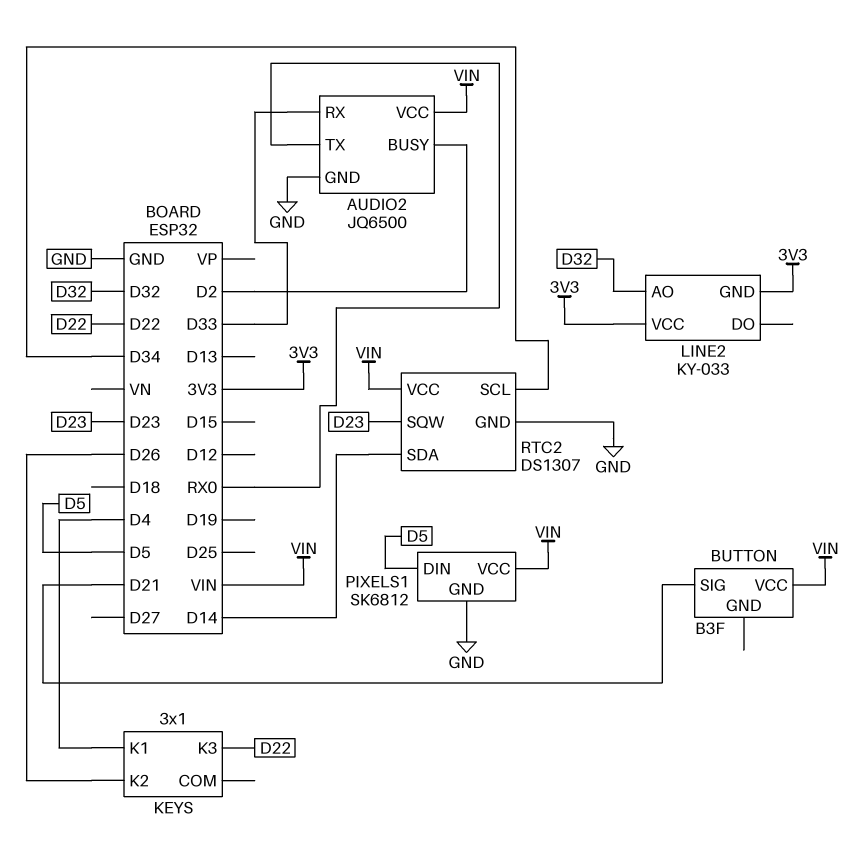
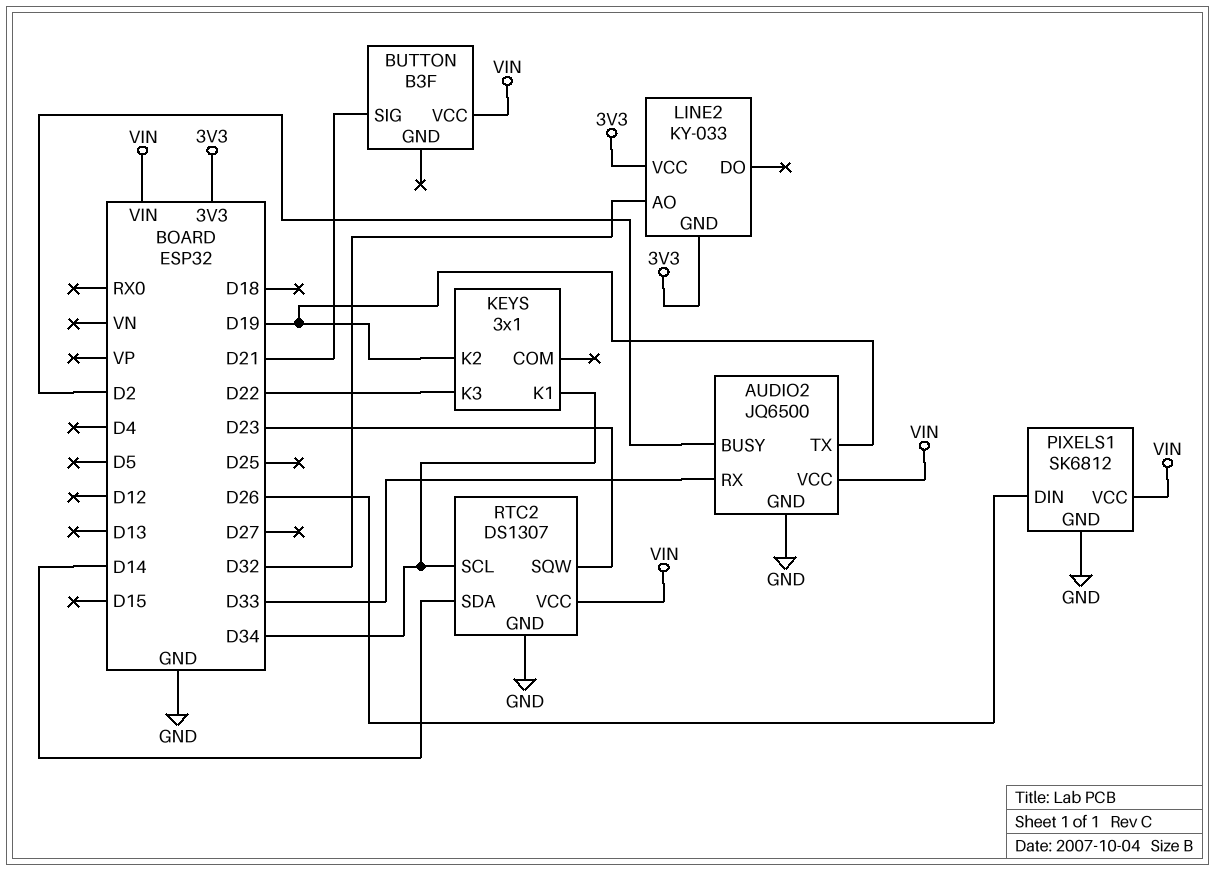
AUDIO2 pin TX: RX0 -> D19
KEYS pin K1: D4 -> D34
KEYS pin K2: D26 -> D19
PIXELS1 pin DIN: D5 -> D26

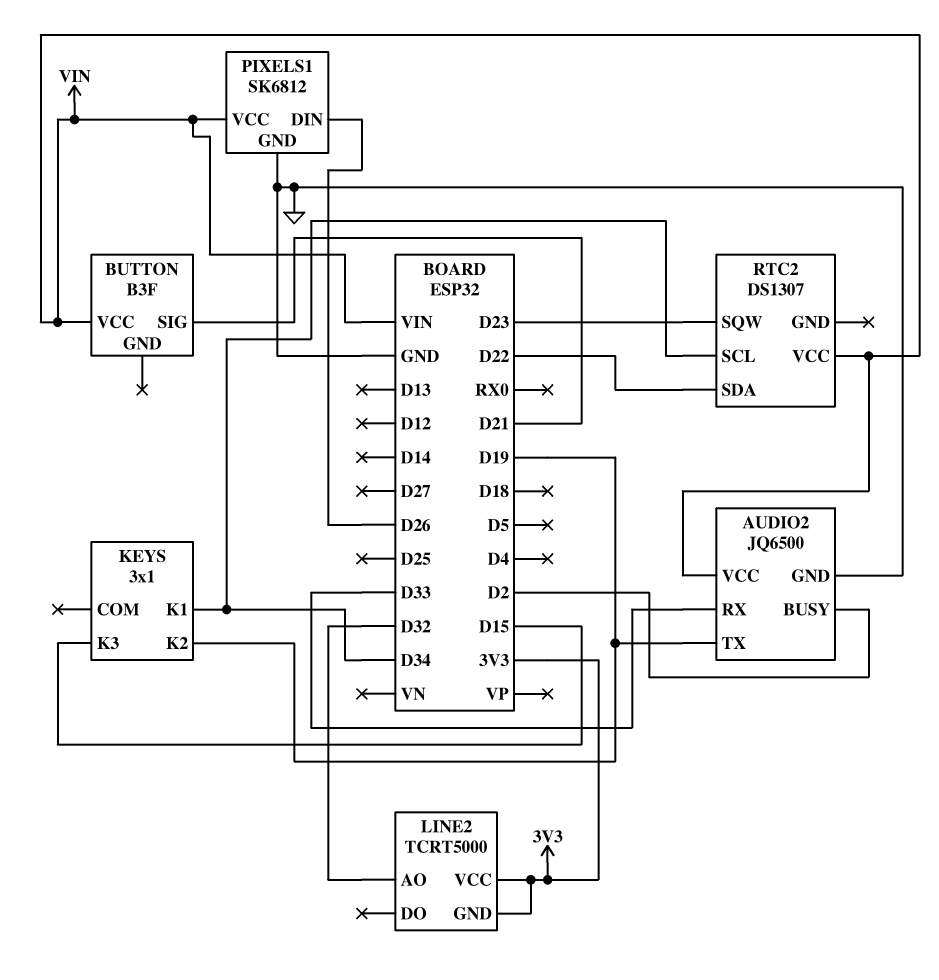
KEYS pin K3: D22 -> D15
LINE2: KY-033 -> TCRT5000
RTC2 pin GND: GND -> none
RTC2 pin SDA: D14 -> D22

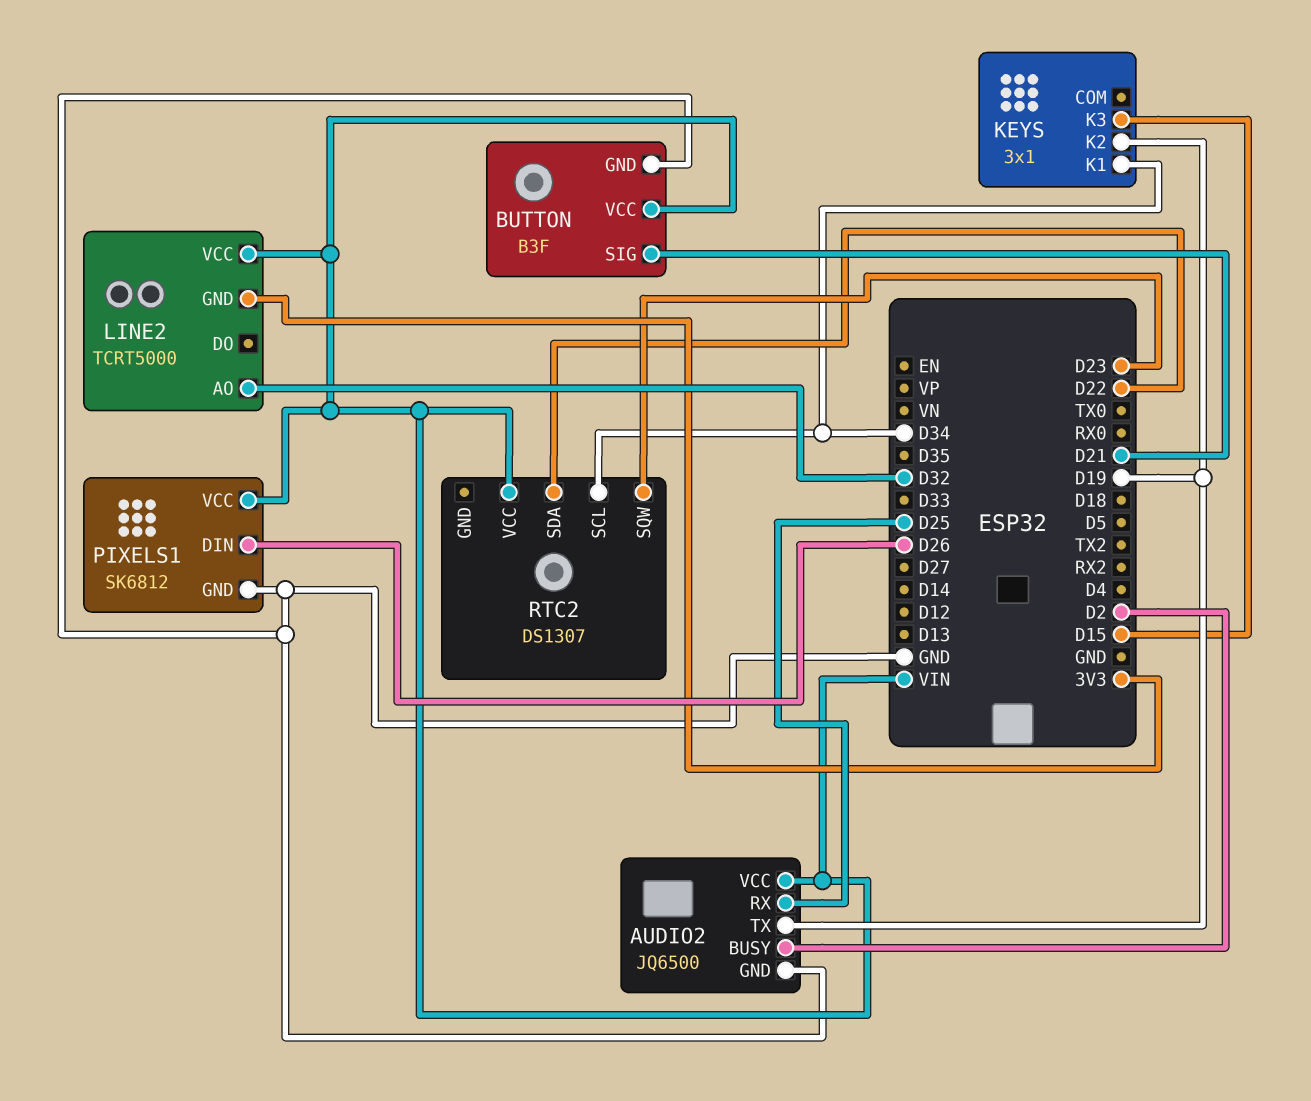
AUDIO2 pin RX: D33 -> D25
BUTTON pin GND: none -> GND
LINE2 pin VCC: 3V3 -> VIN

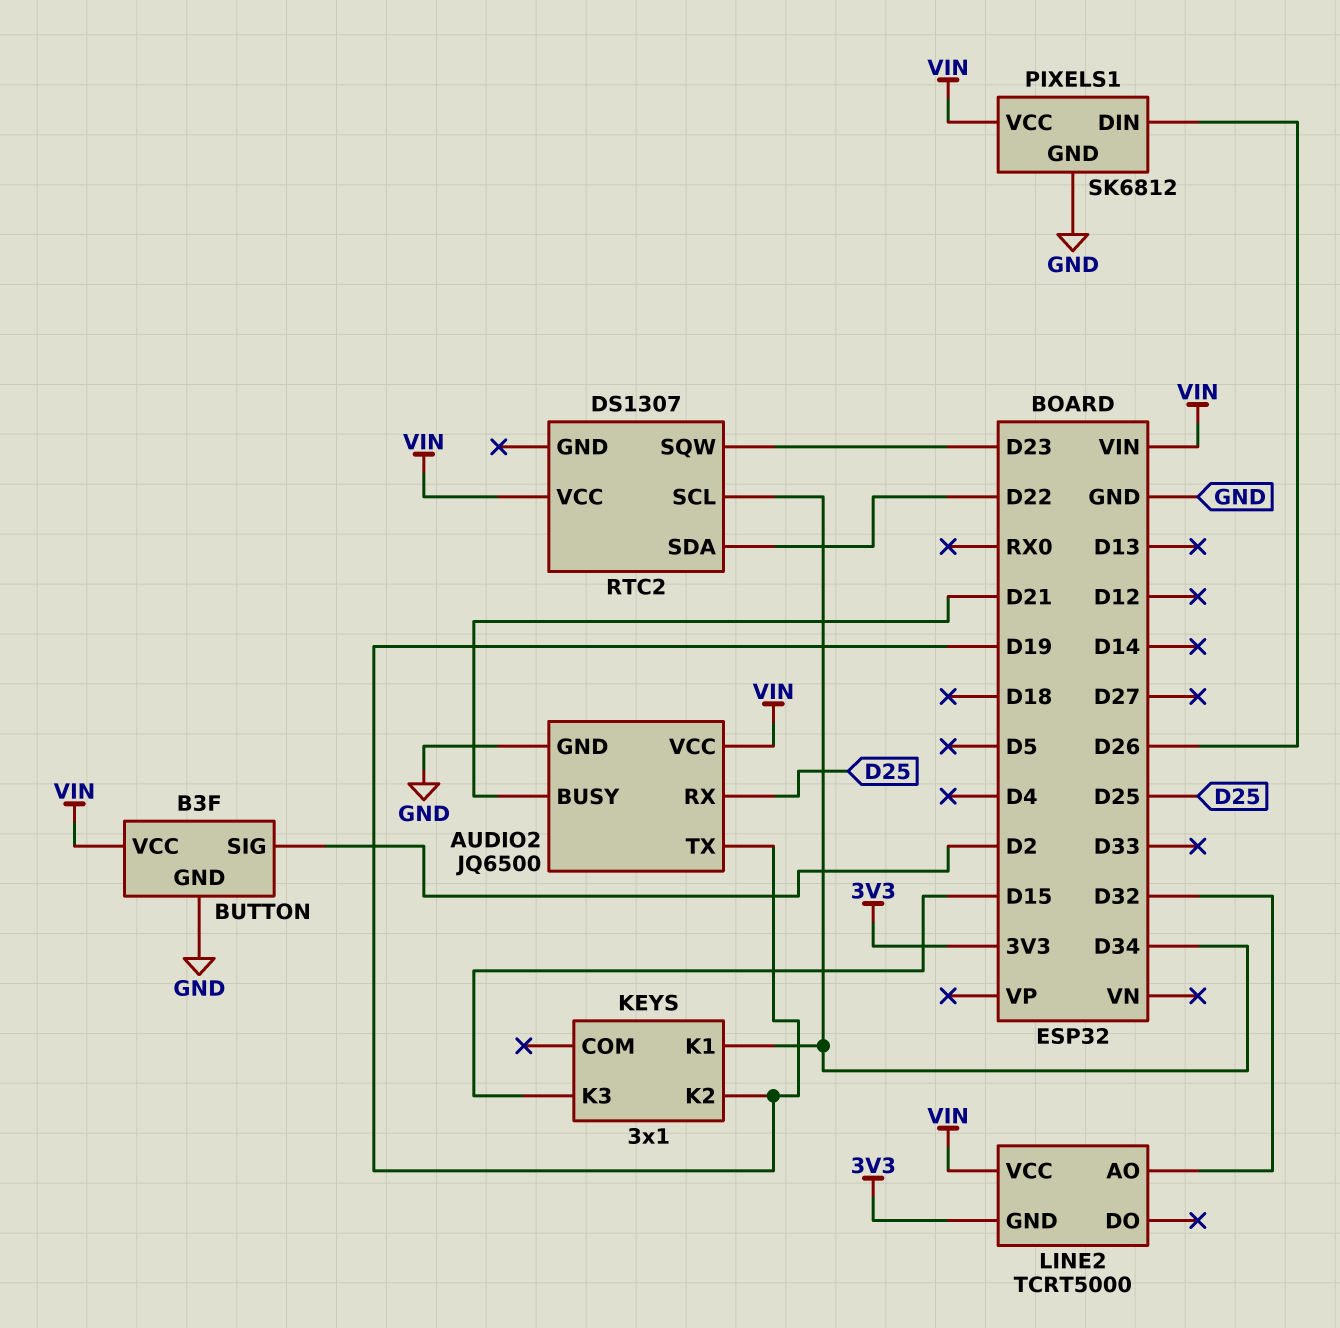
AUDIO2 pin BUSY: D2 -> D21
BUTTON pin SIG: D21 -> D2

